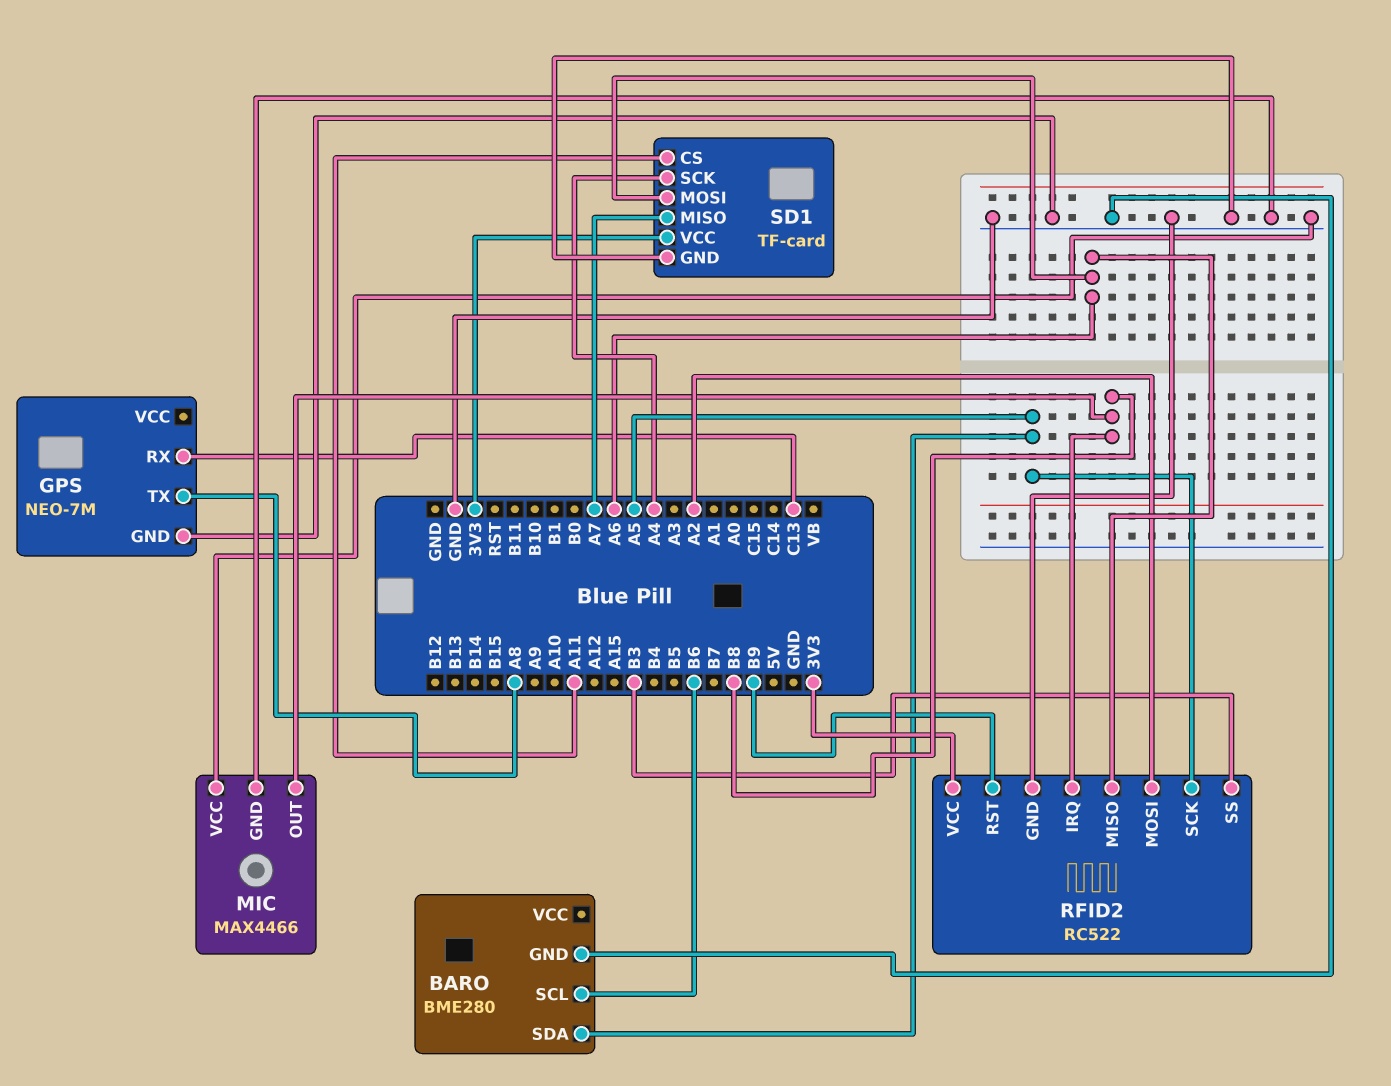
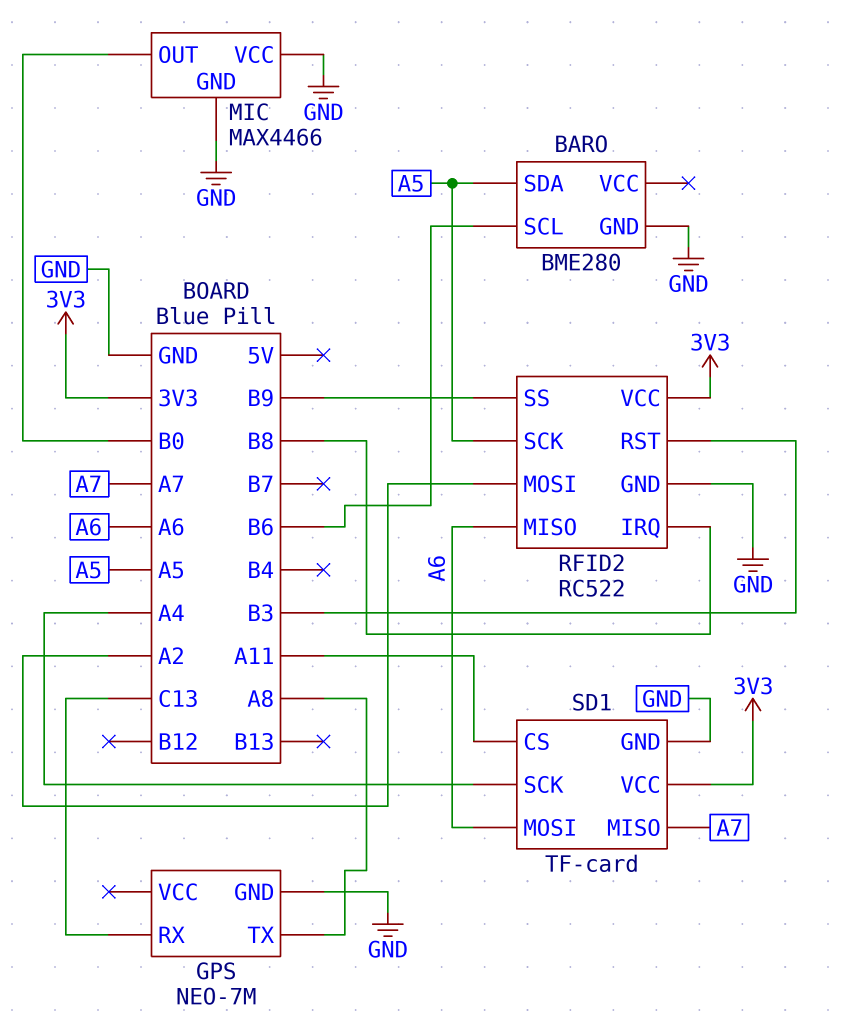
MIC pin OUT: B8 -> B0
RFID2 pin RST: B9 -> B3
RFID2 pin SS: B3 -> B9

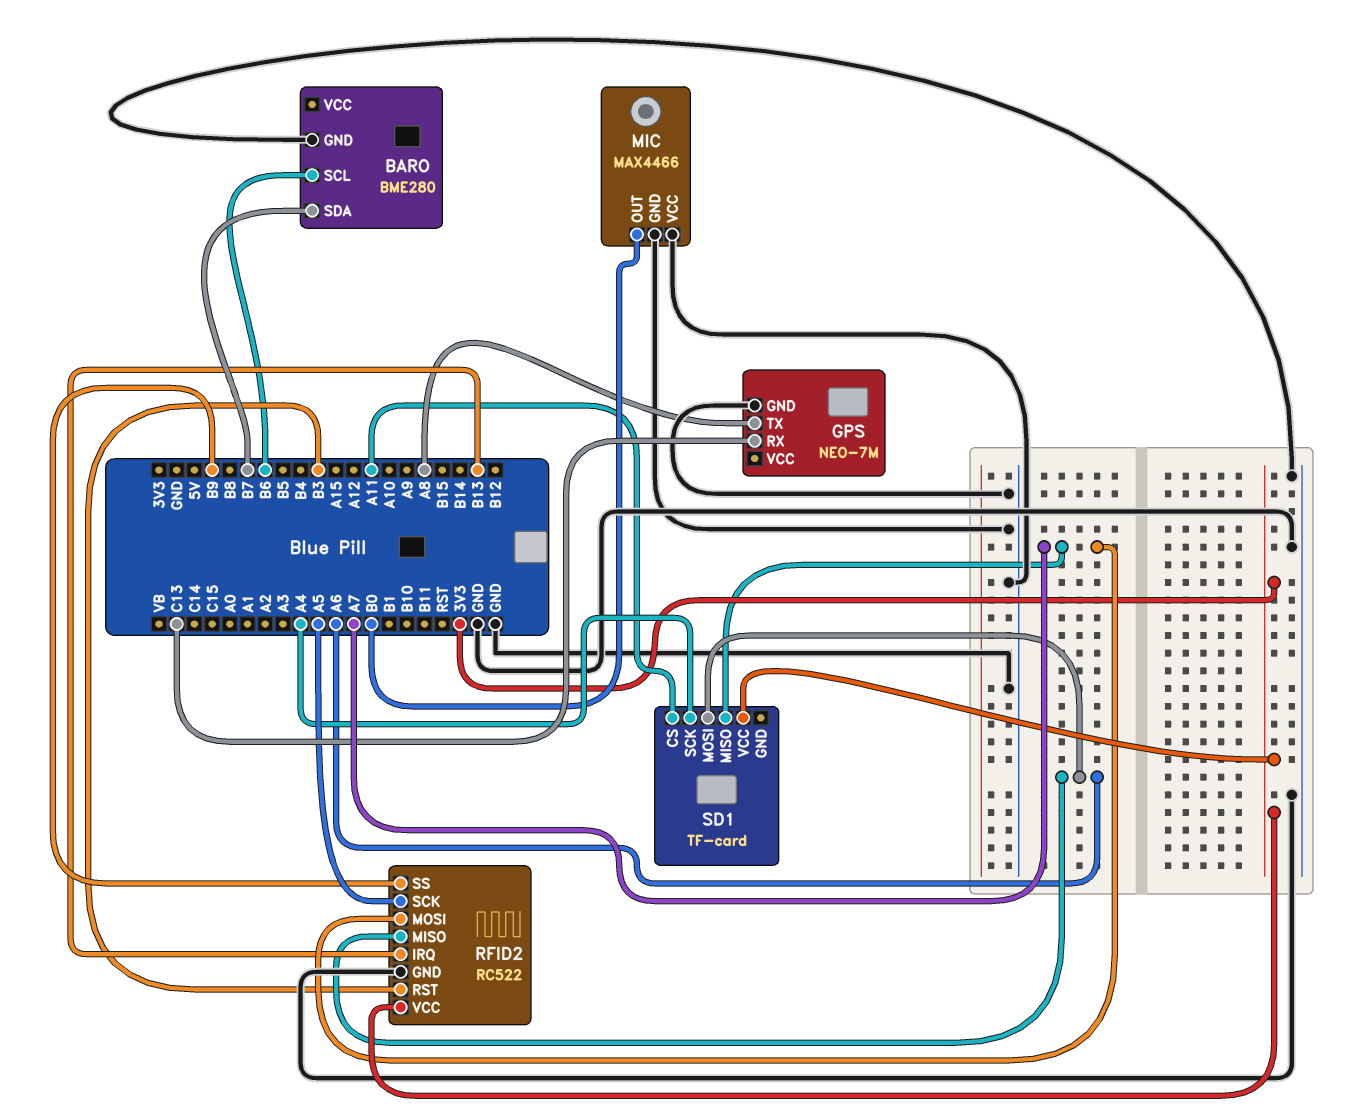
BARO pin SDA: A5 -> B7
RFID2 pin IRQ: B8 -> B13
RFID2 pin MOSI: A2 -> A7
SD1 pin GND: GND -> none

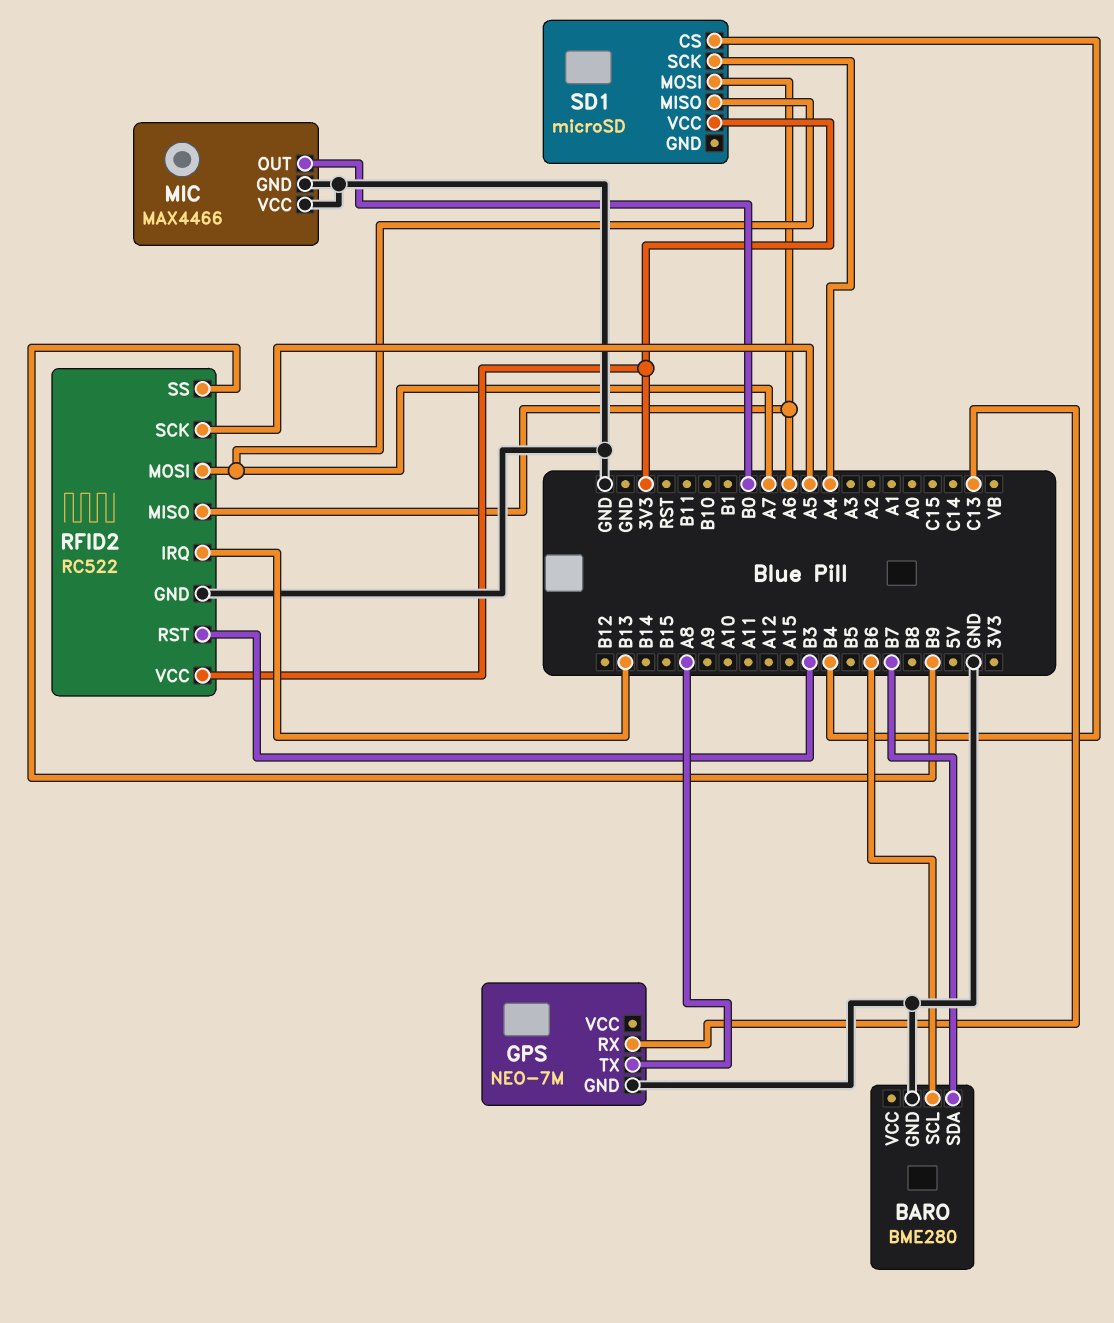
SD1: TF-card -> microSD
SD1 pin CS: A11 -> B4

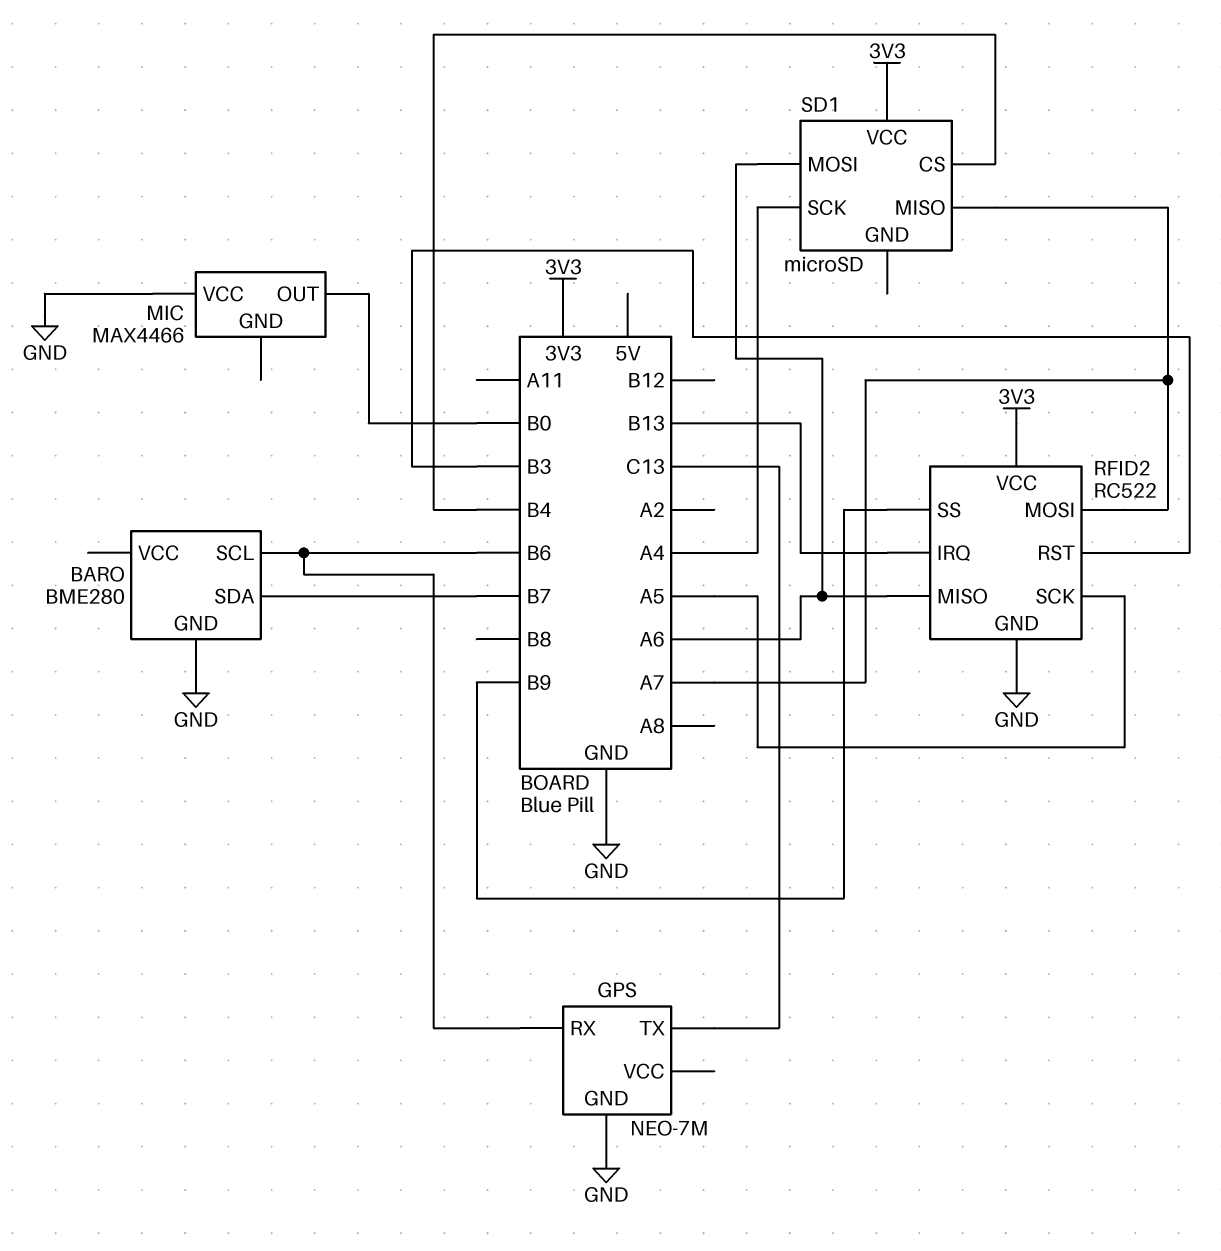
GPS pin RX: C13 -> B6
GPS pin TX: A8 -> C13
MIC pin GND: GND -> none

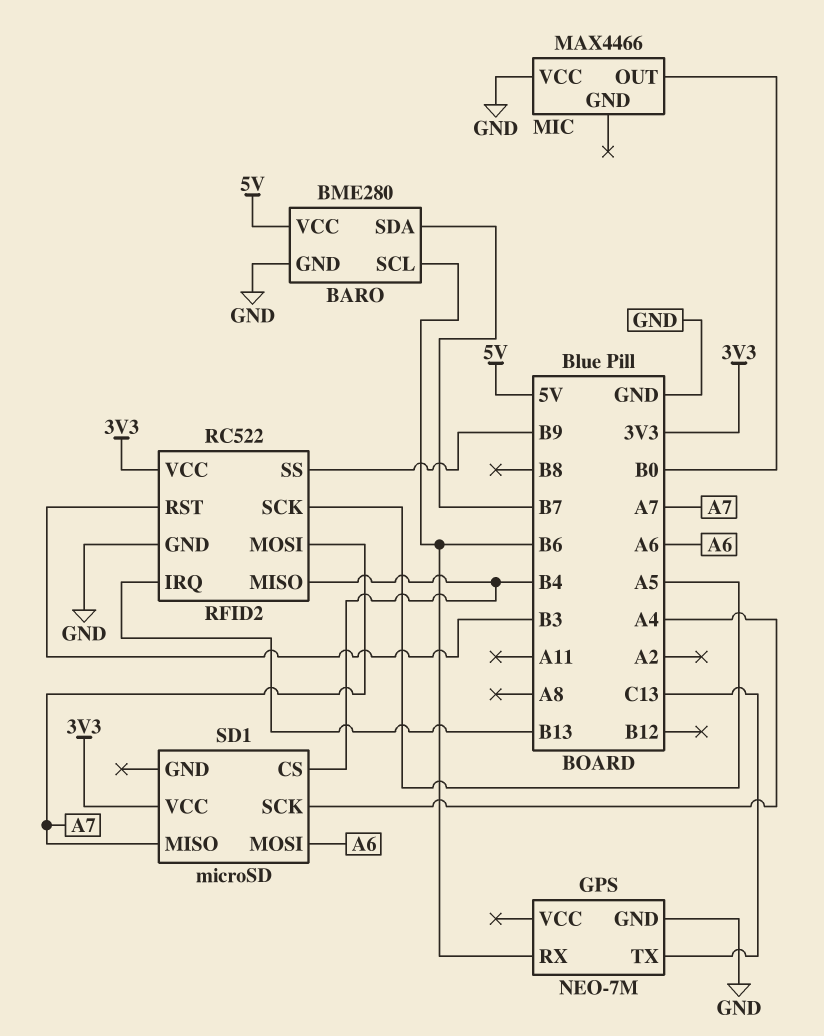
BARO pin VCC: none -> 5V
RFID2 pin MISO: A6 -> B4

